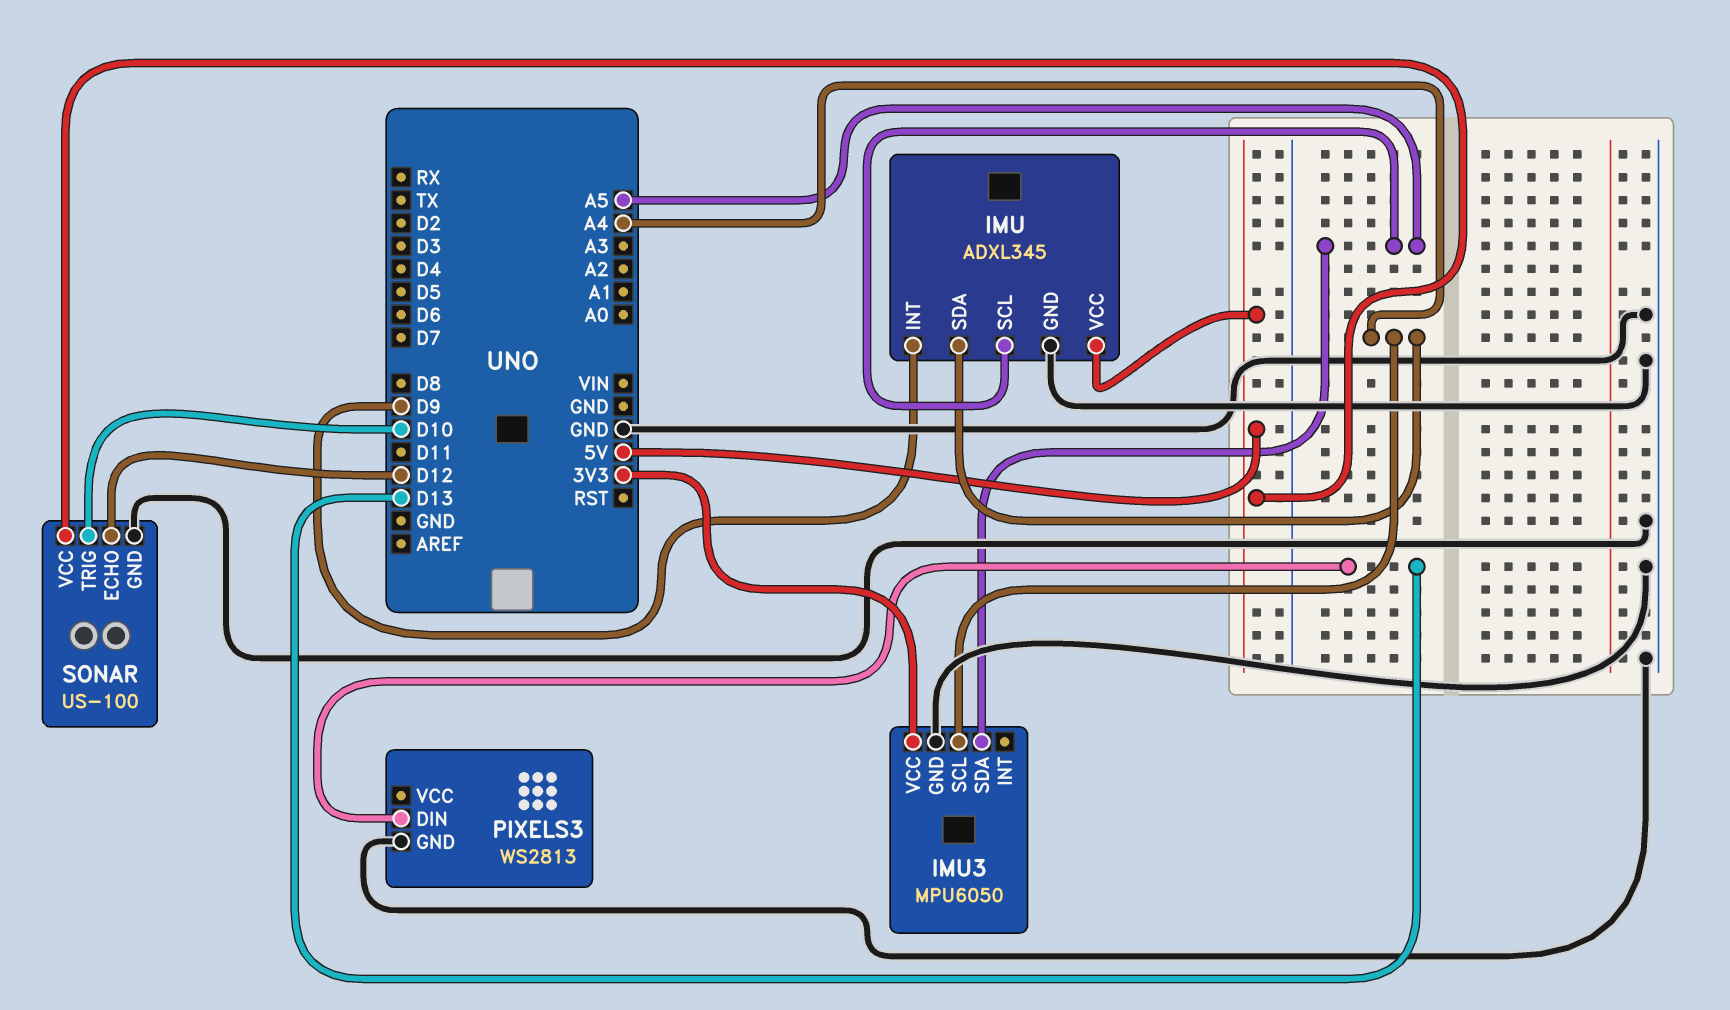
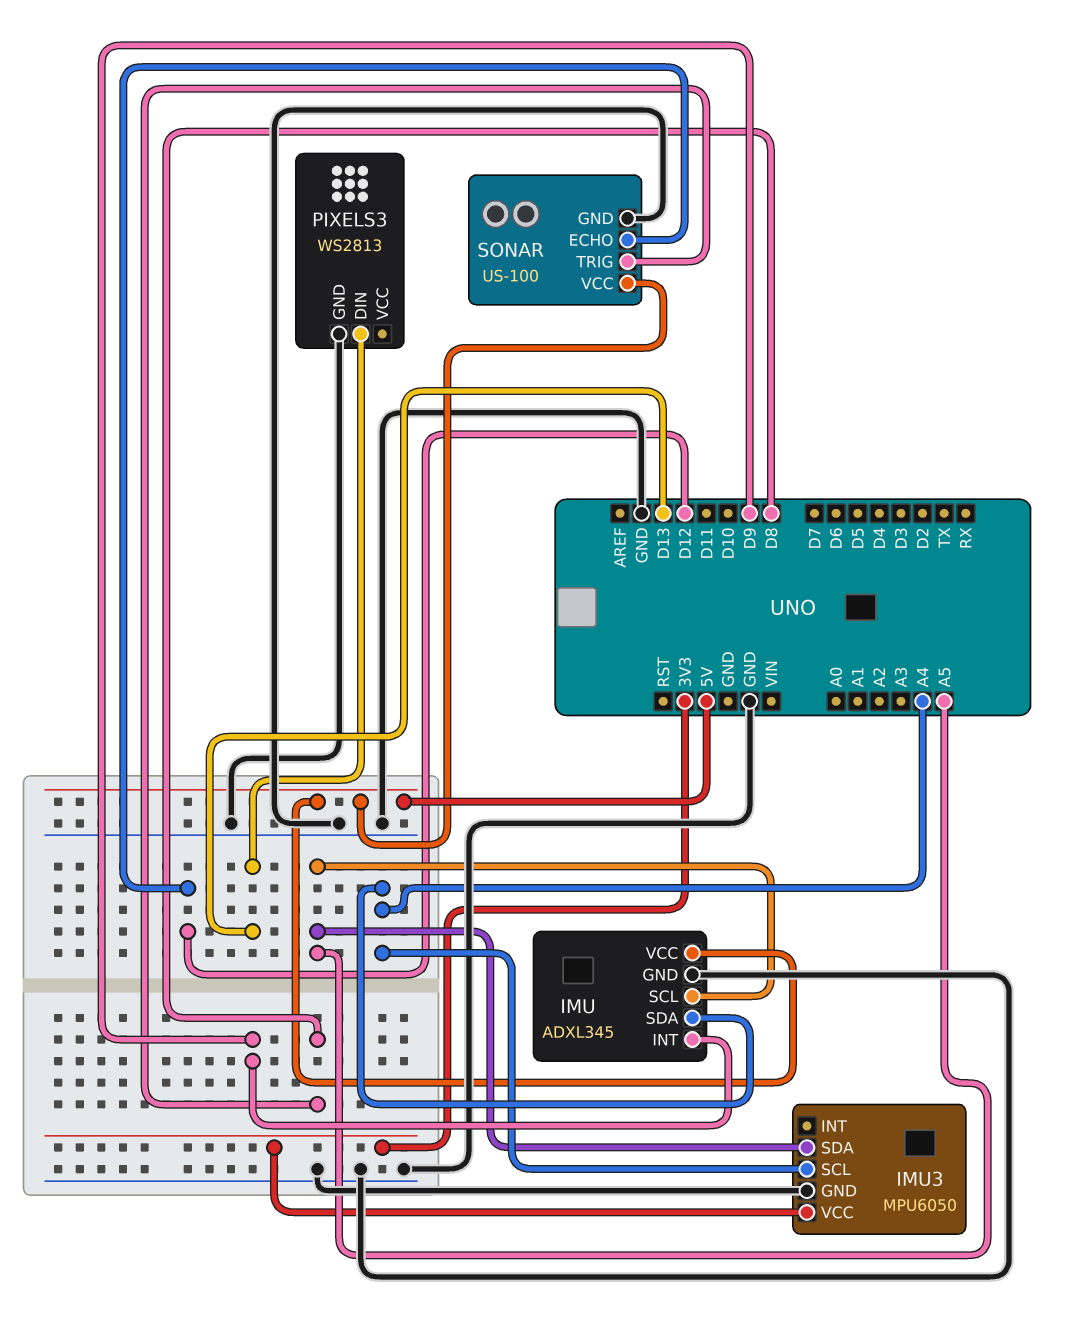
SONAR pin TRIG: D10 -> D8

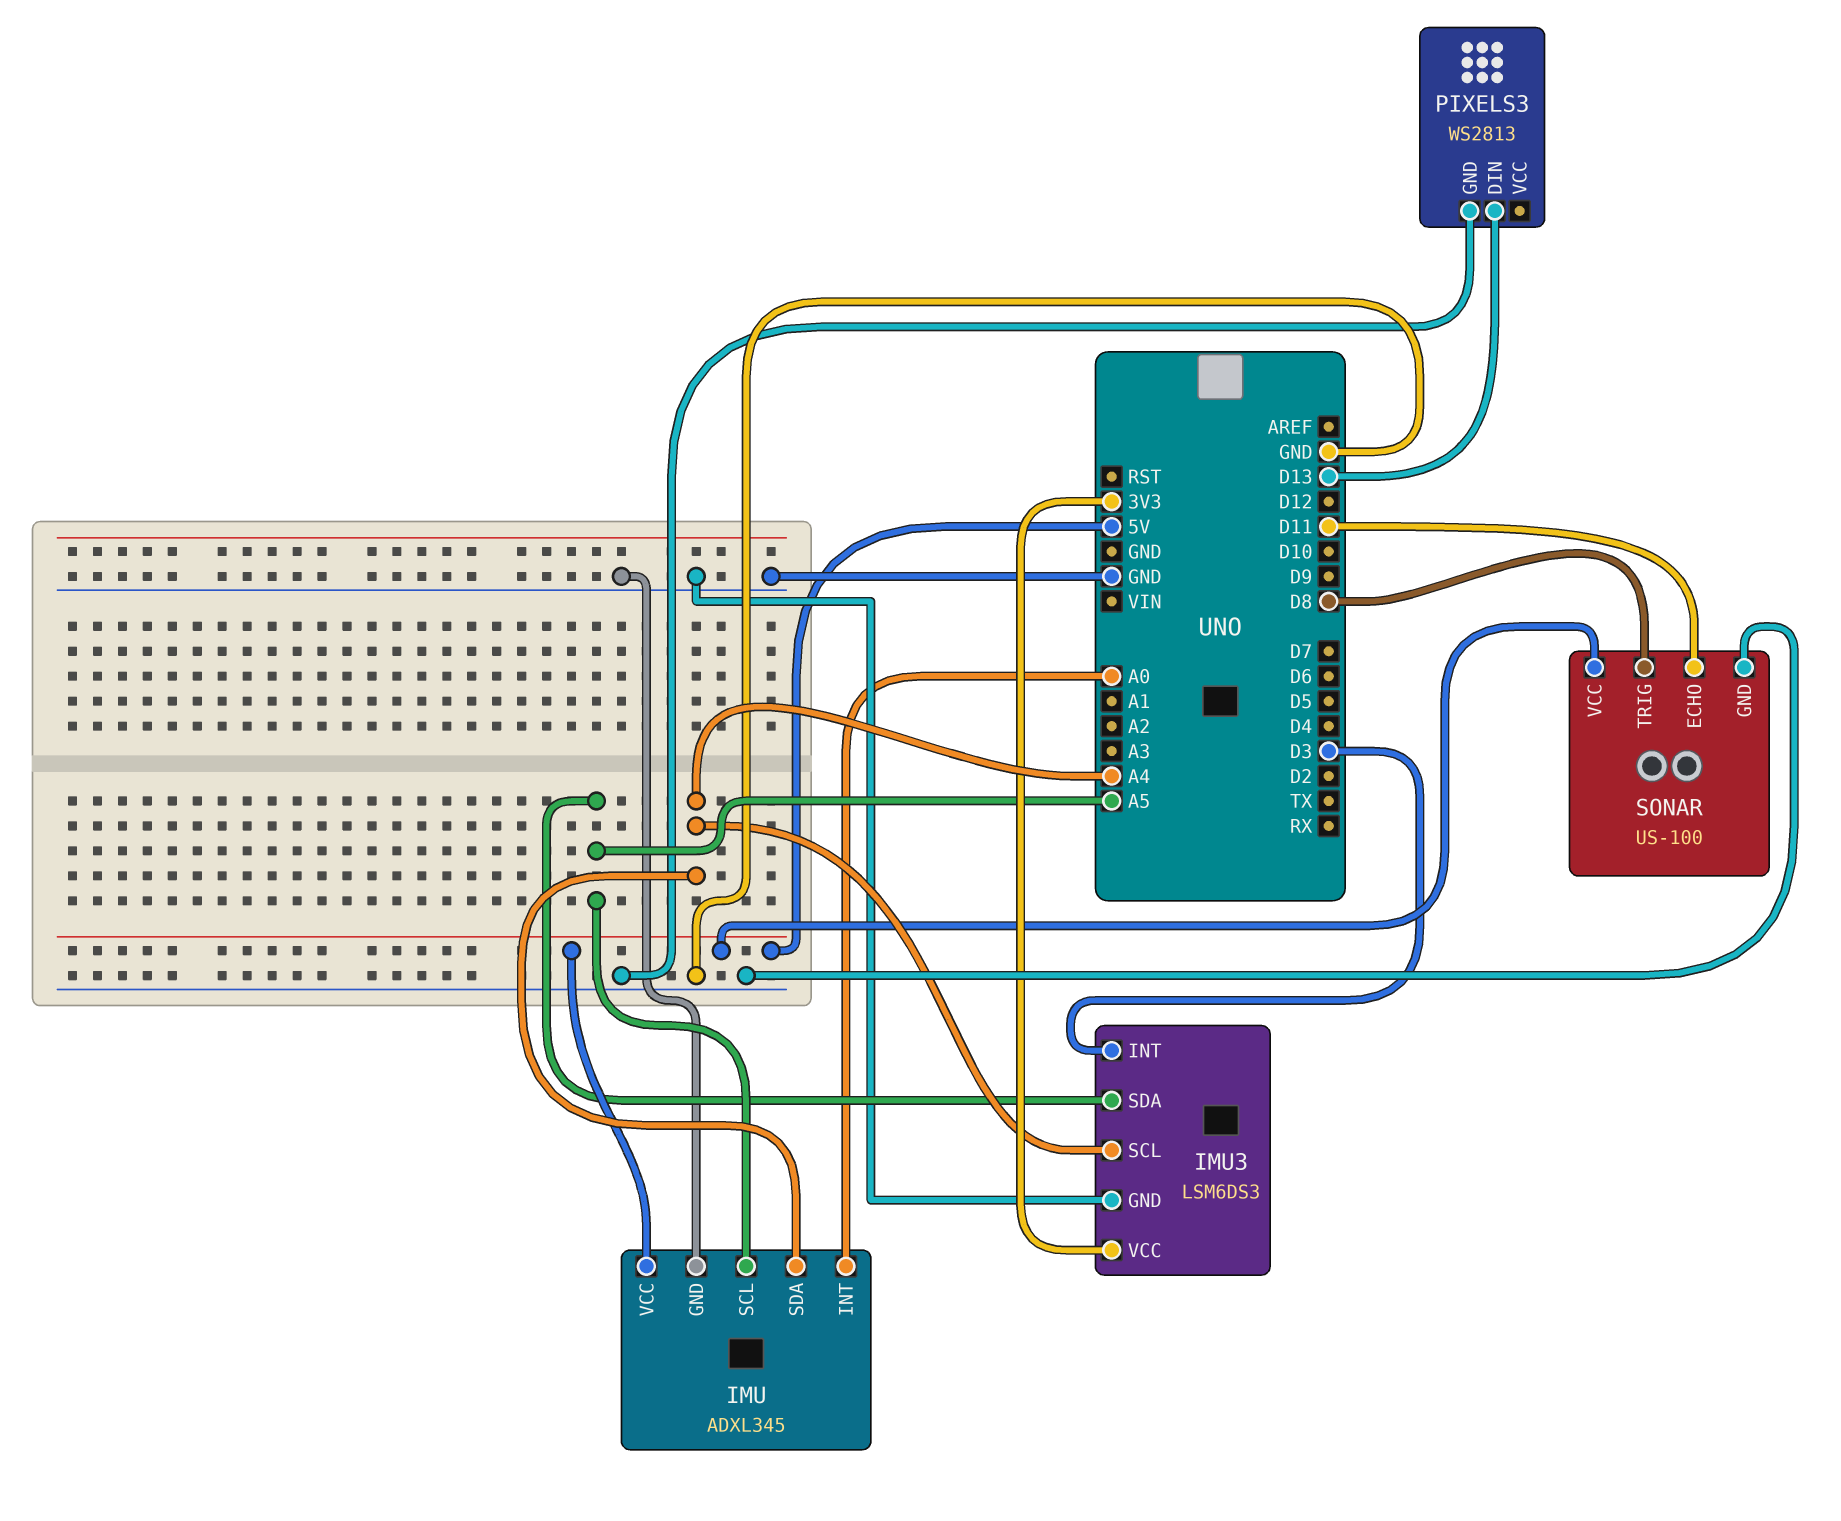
IMU pin INT: D9 -> A0
IMU3: MPU6050 -> LSM6DS3
IMU3 pin INT: none -> D3
SONAR pin ECHO: D12 -> D11

